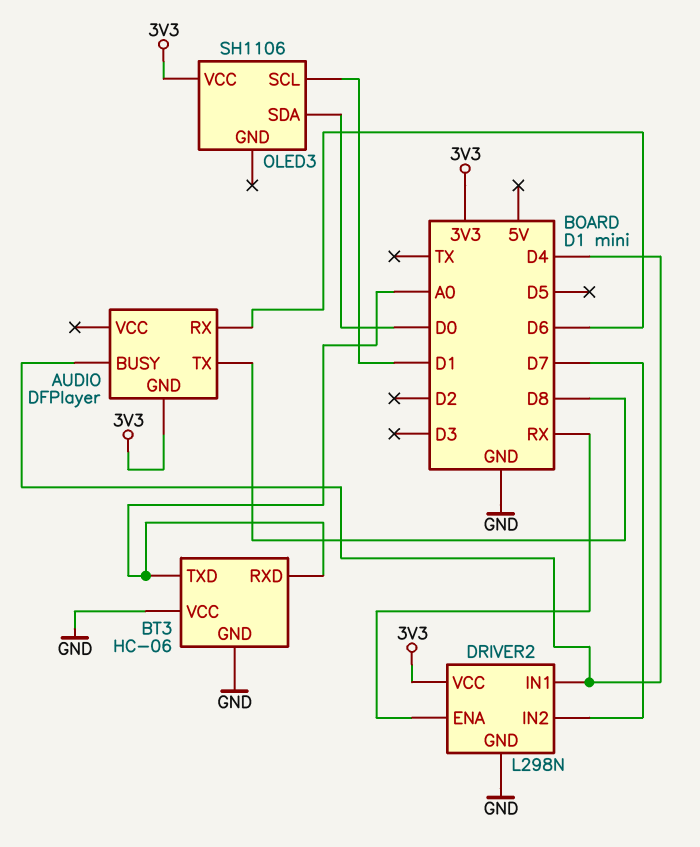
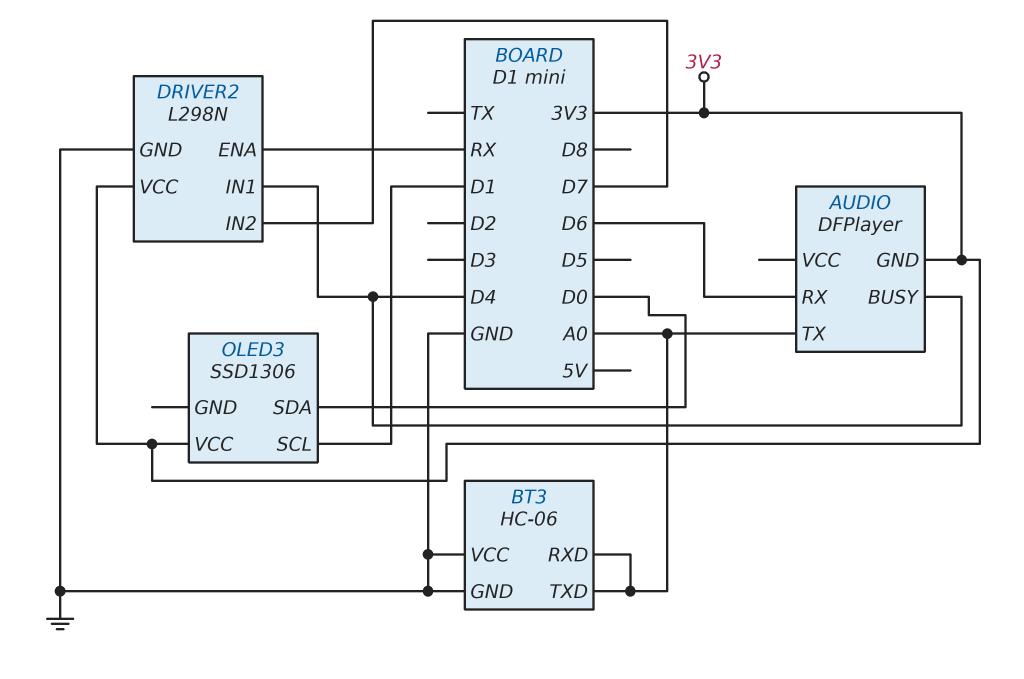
AUDIO pin TX: D8 -> A0
OLED3: SH1106 -> SSD1306

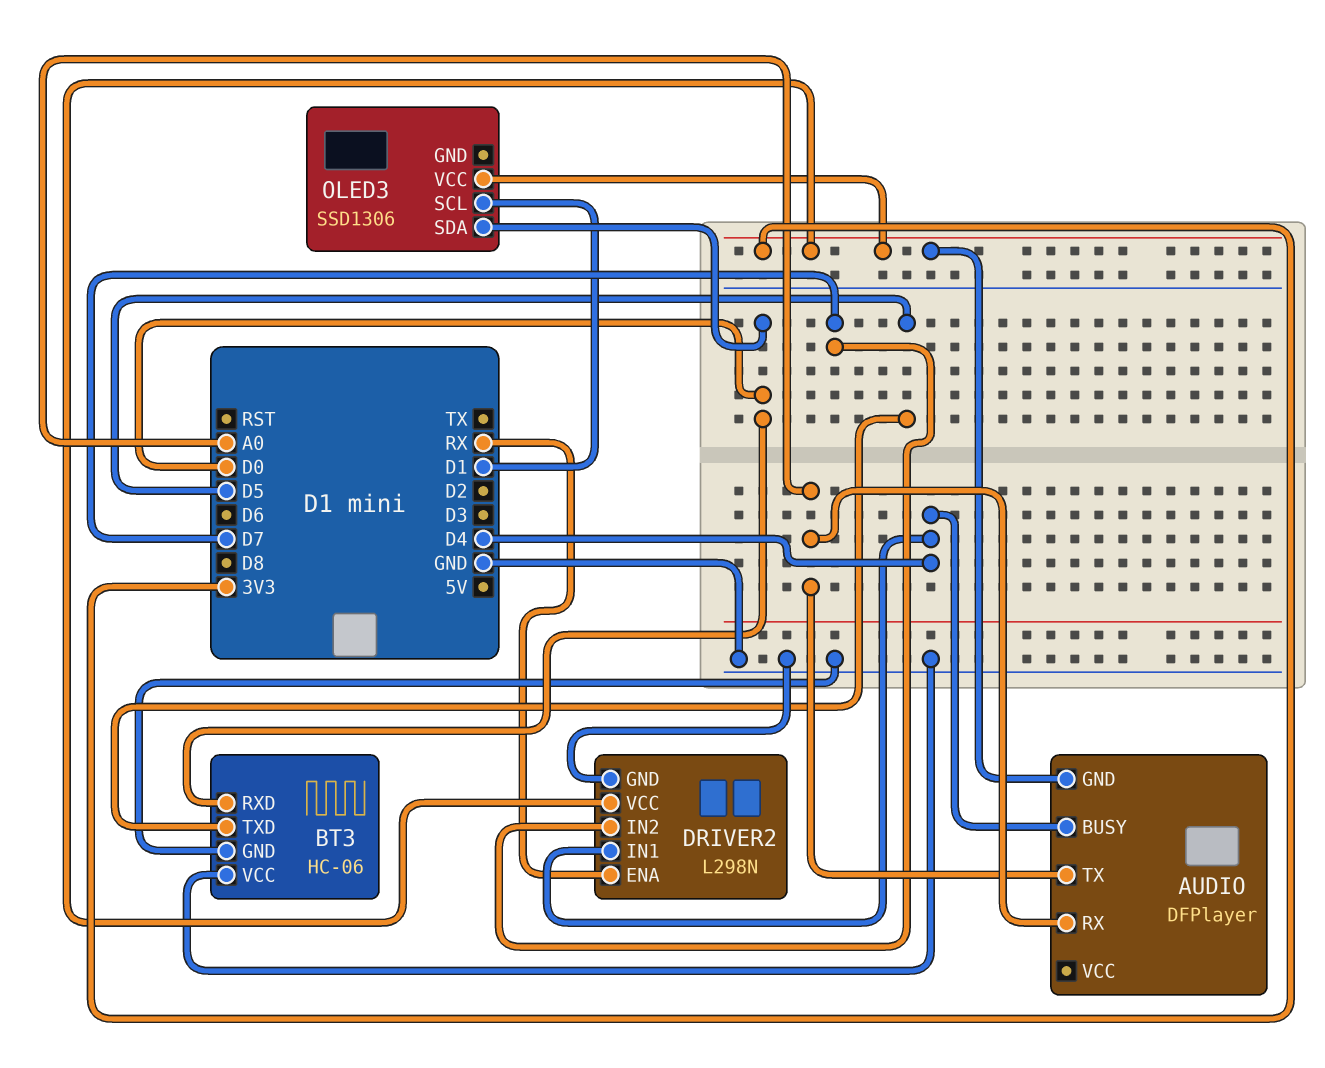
AUDIO pin RX: D6 -> A0
BT3 pin RXD: A0 -> D0
BT3 pin TXD: A0 -> D5

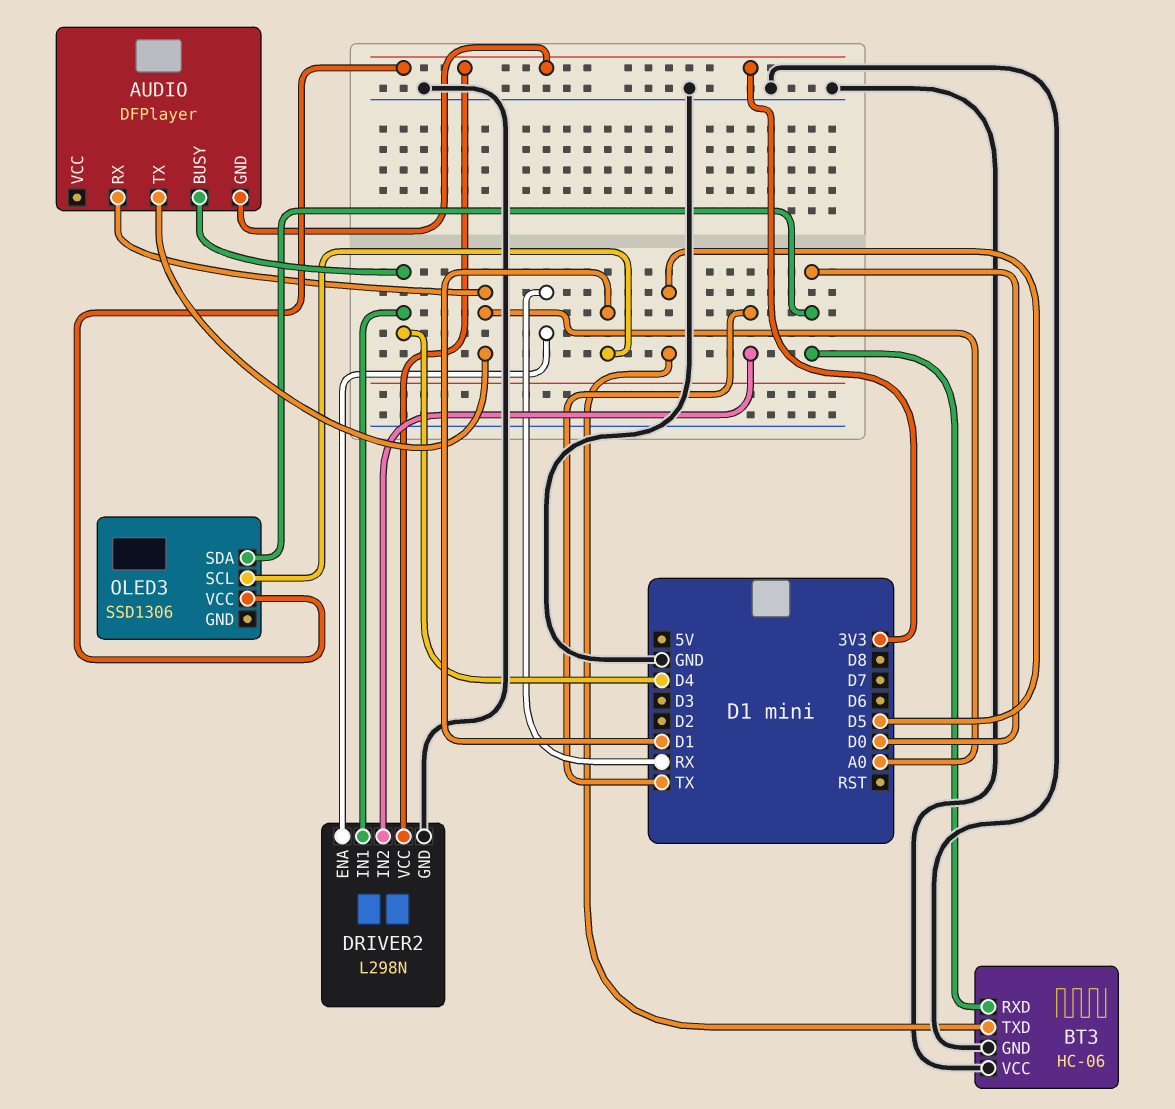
DRIVER2 pin IN2: D7 -> TX

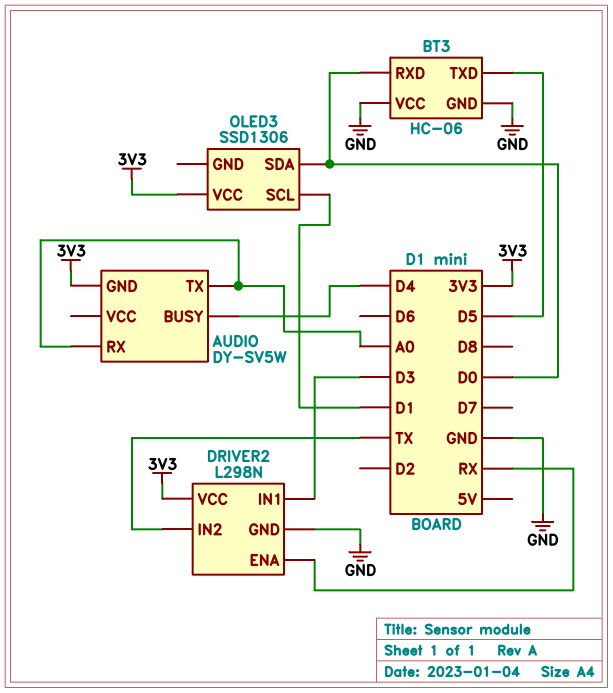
AUDIO: DFPlayer -> DY-SV5W
DRIVER2 pin IN1: D4 -> D3

